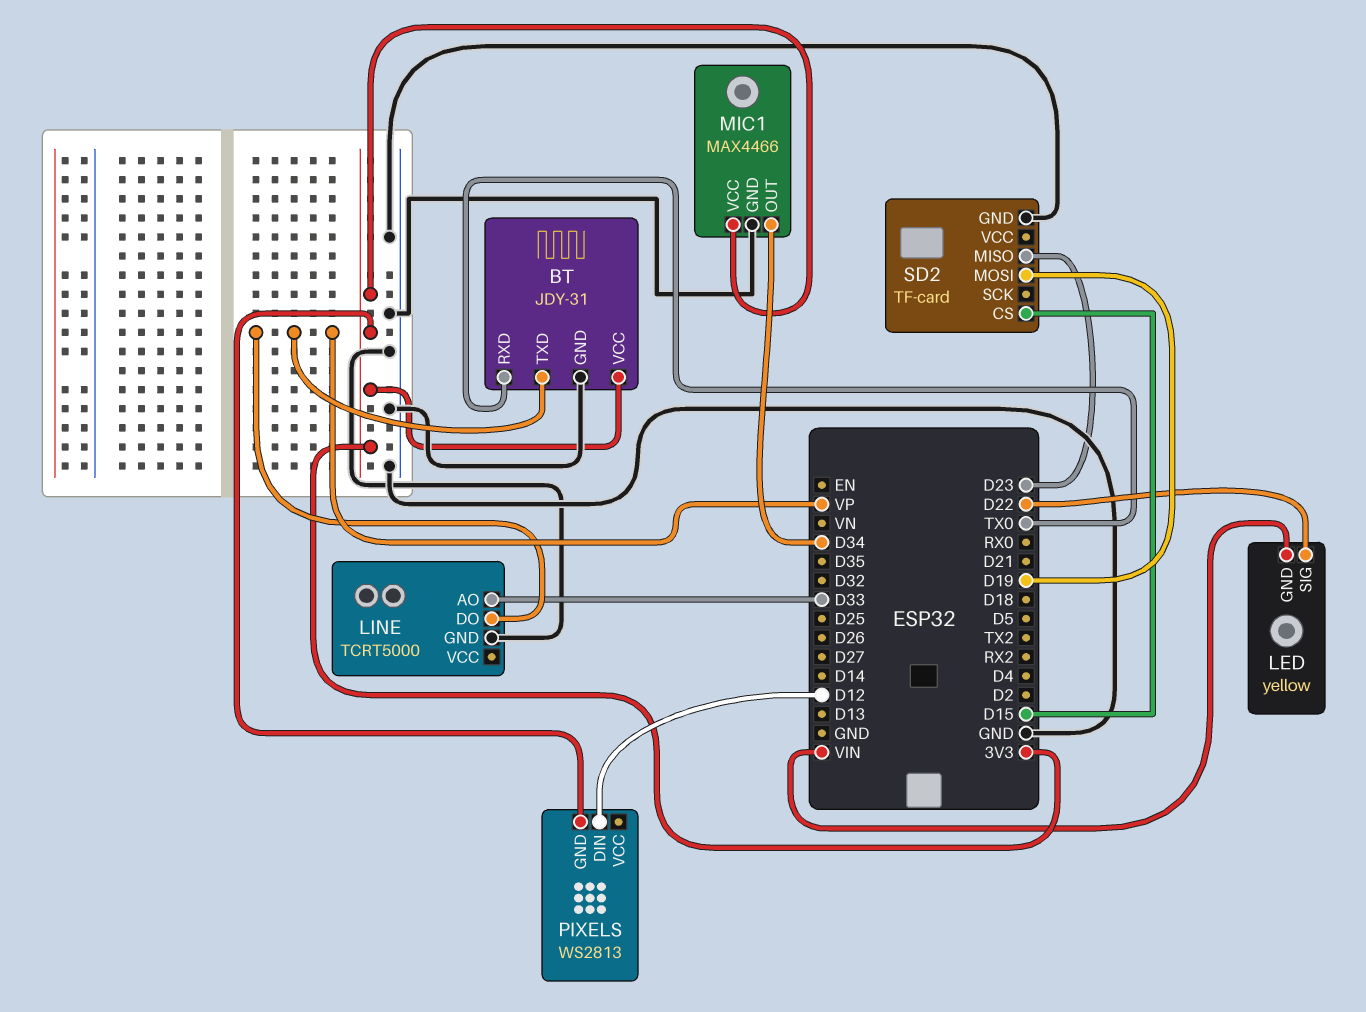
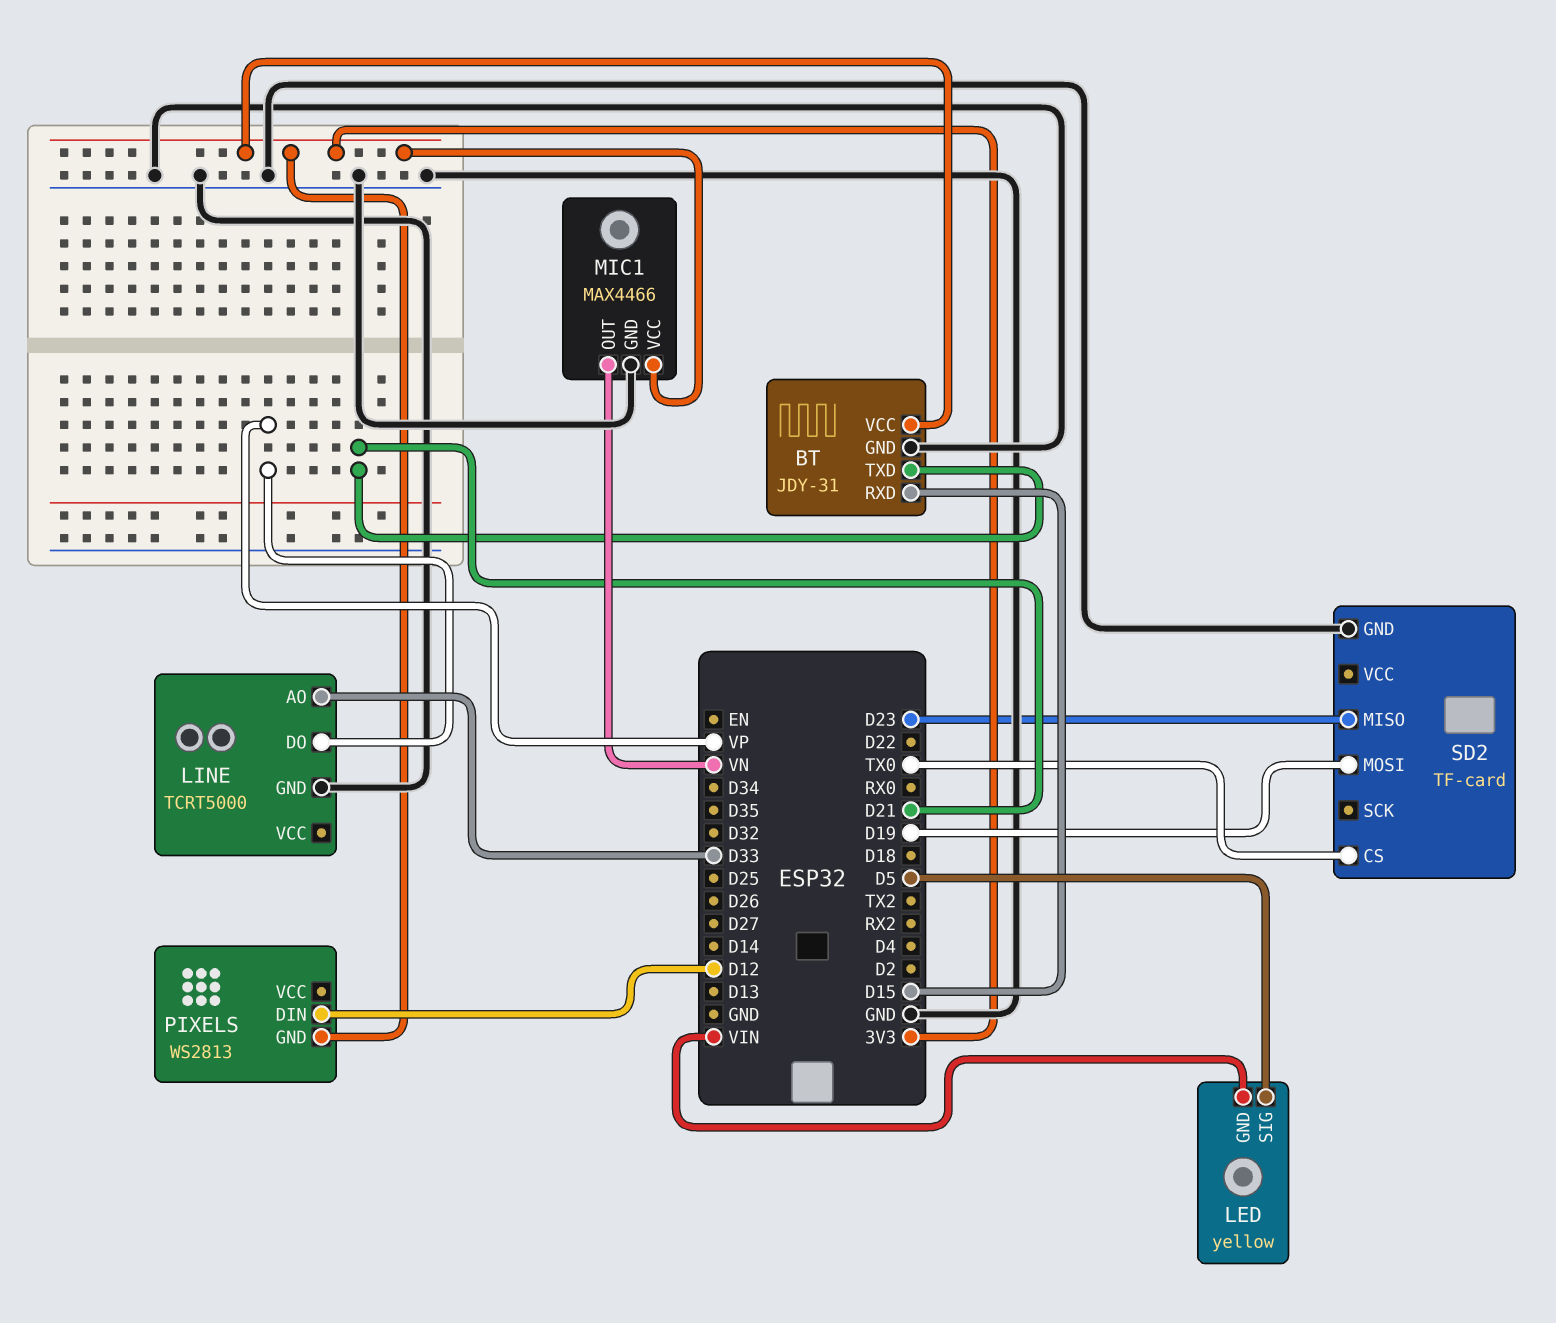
BT pin RXD: TX0 -> D15
BT pin TXD: VP -> D21
LED pin SIG: D22 -> D5
MIC1 pin OUT: D34 -> VN
SD2 pin CS: D15 -> TX0

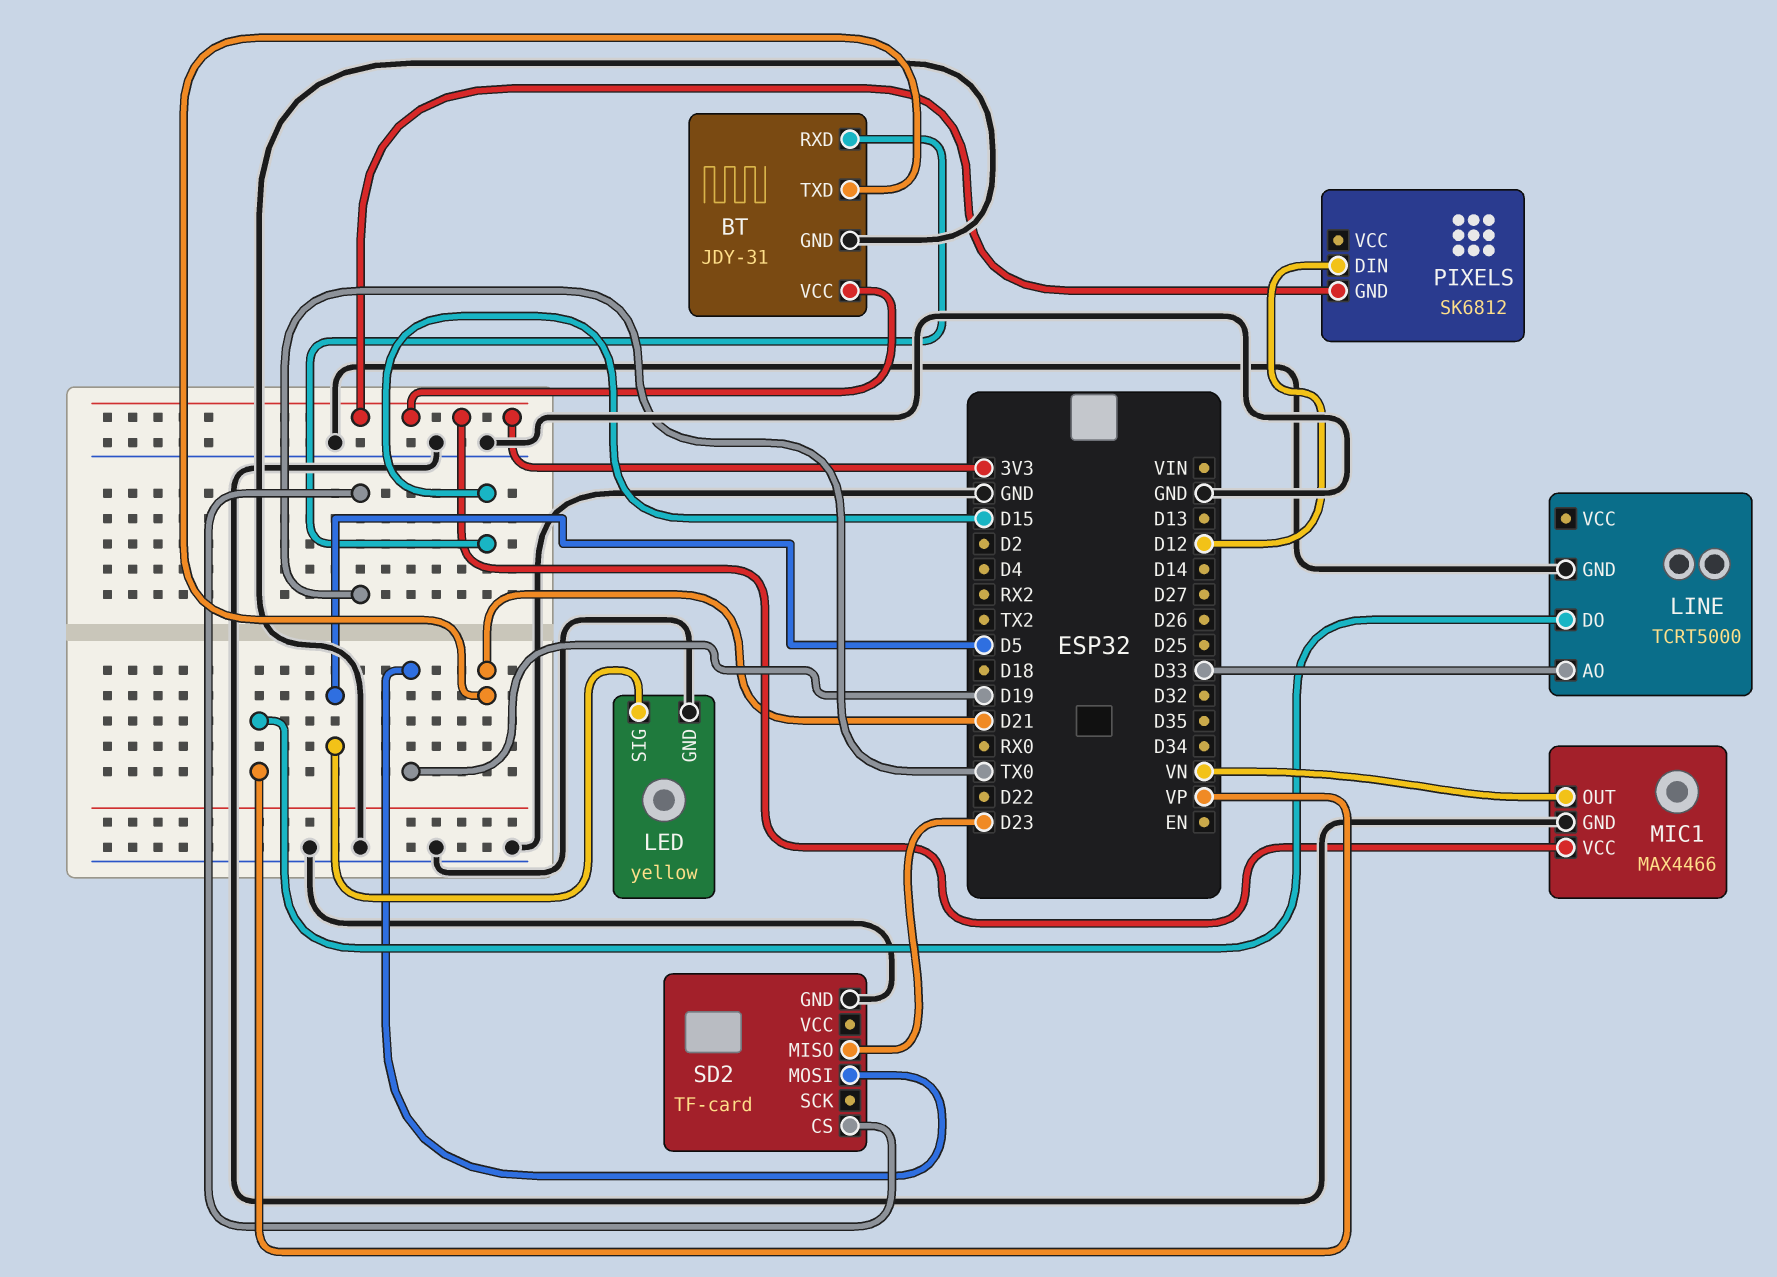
LED pin GND: VIN -> GND
PIXELS: WS2813 -> SK6812

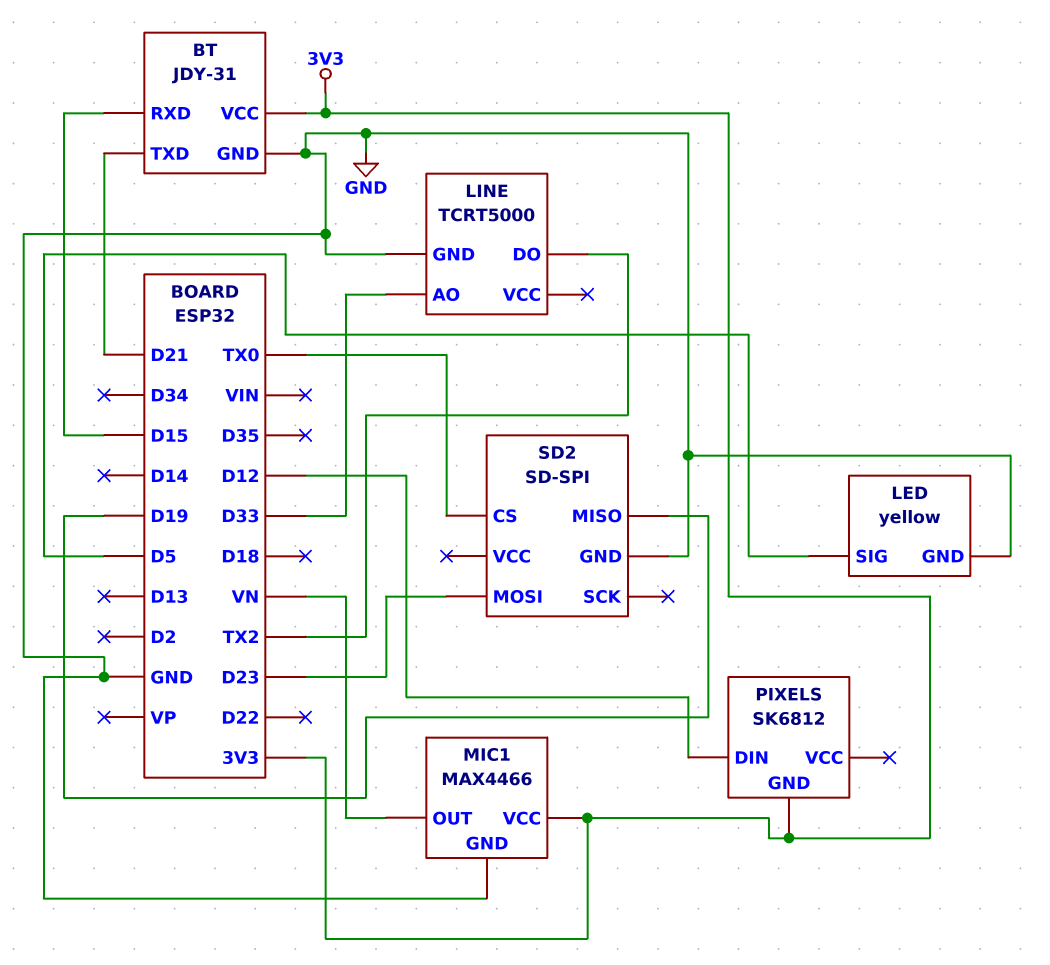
LINE pin DO: VP -> TX2
SD2: TF-card -> SD-SPI
SD2 pin MISO: D23 -> D19
SD2 pin MOSI: D19 -> D23

